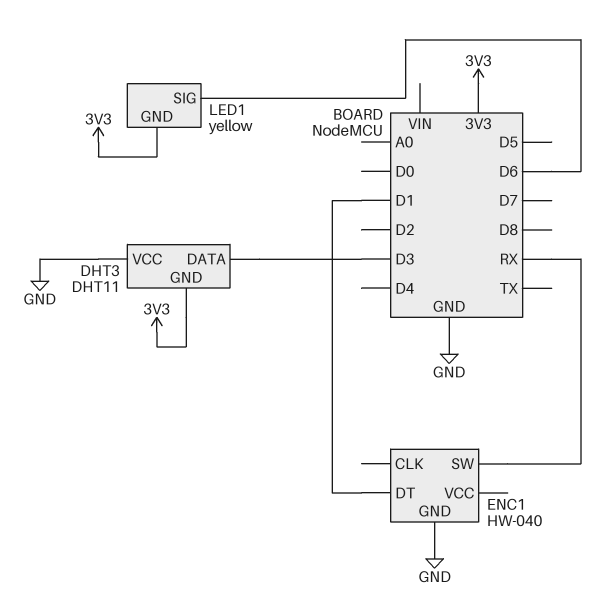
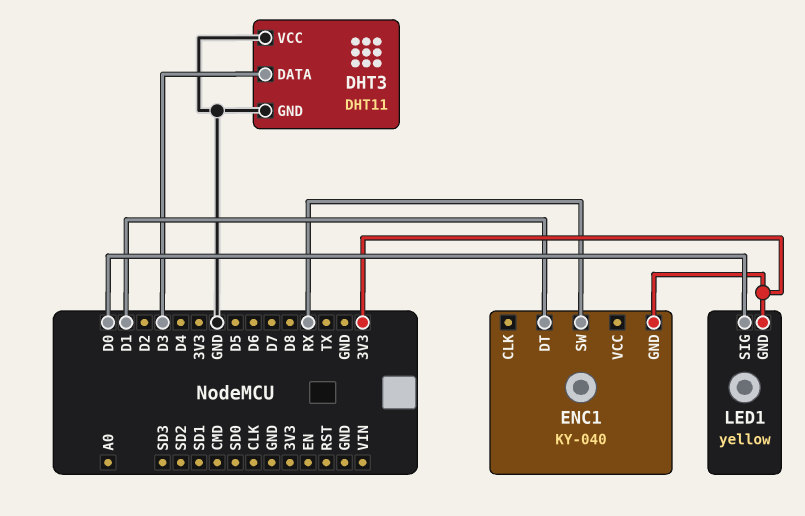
DHT3 pin GND: 3V3 -> GND
ENC1: HW-040 -> KY-040
ENC1 pin GND: GND -> 3V3
LED1 pin SIG: D6 -> D0

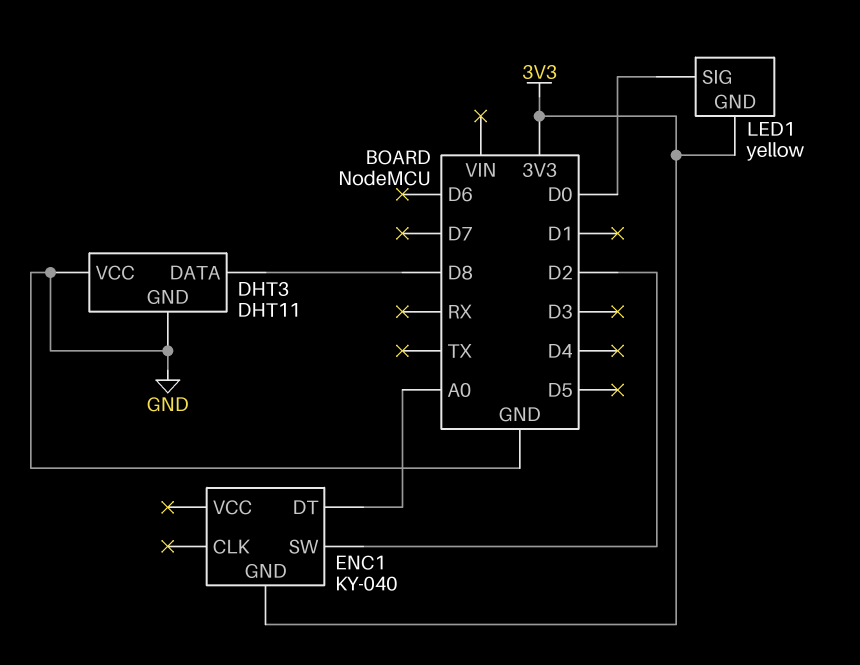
DHT3 pin DATA: D3 -> D8
ENC1 pin DT: D1 -> A0
ENC1 pin SW: RX -> D2

